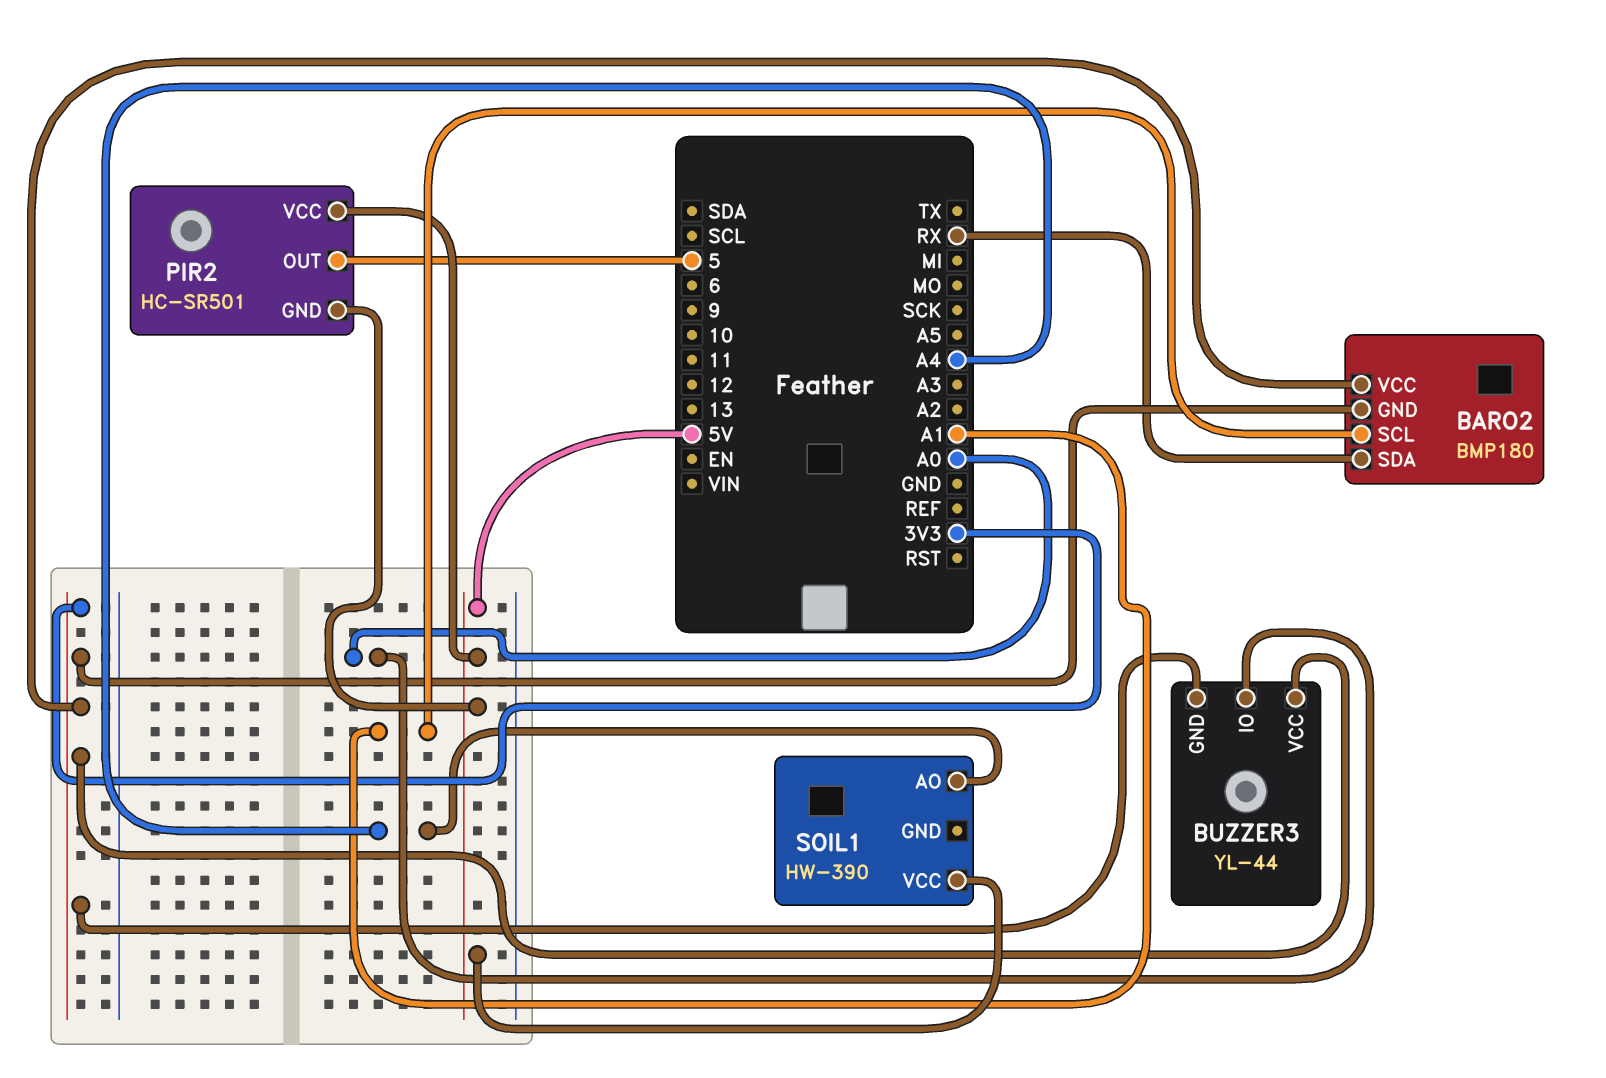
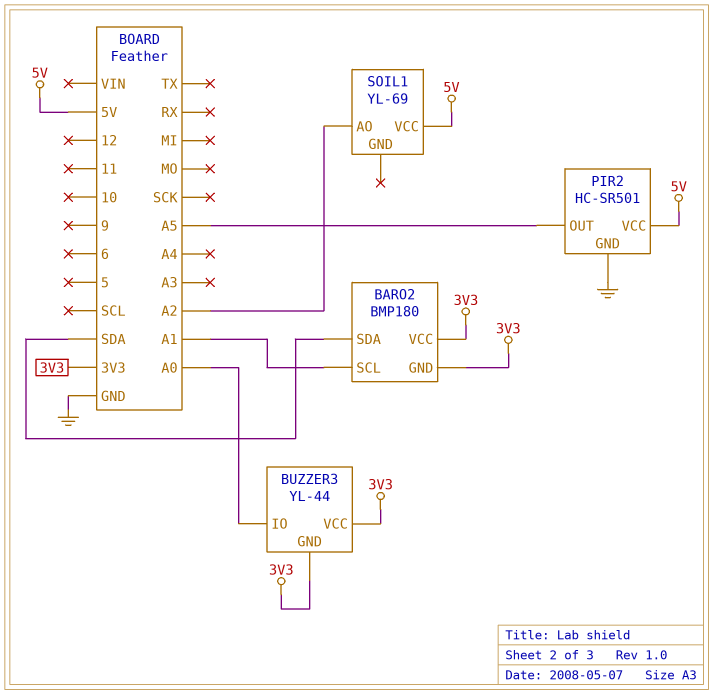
BARO2 pin SDA: RX -> SDA
PIR2 pin GND: 5V -> GND
PIR2 pin OUT: 5 -> A5
SOIL1: HW-390 -> YL-69
SOIL1 pin AO: A4 -> A2

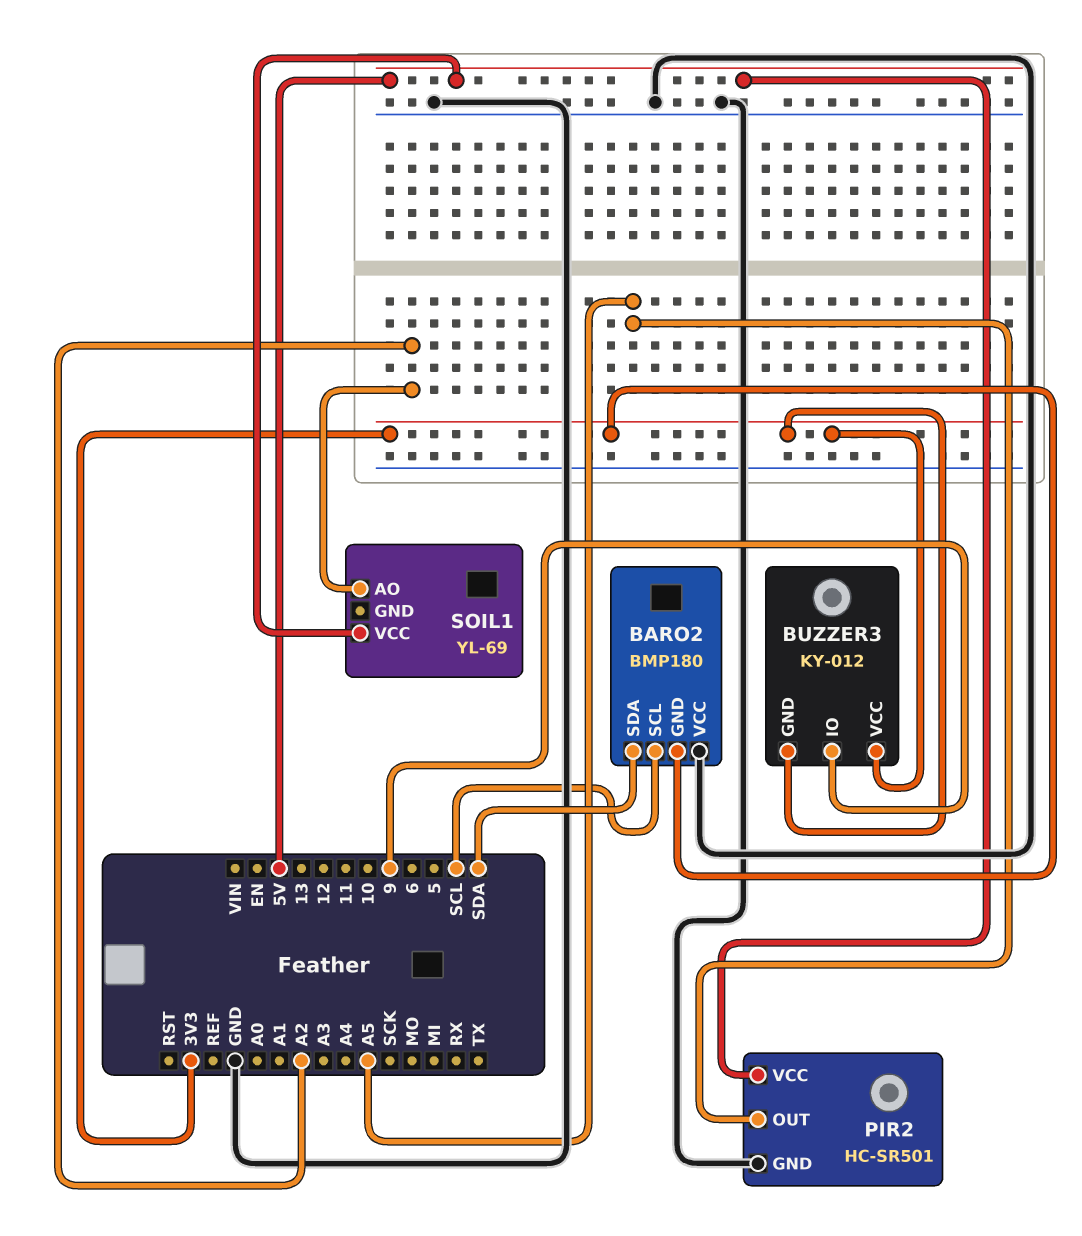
BARO2 pin SCL: A1 -> SCL
BARO2 pin VCC: 3V3 -> GND
BUZZER3: YL-44 -> KY-012
BUZZER3 pin IO: A0 -> 9

